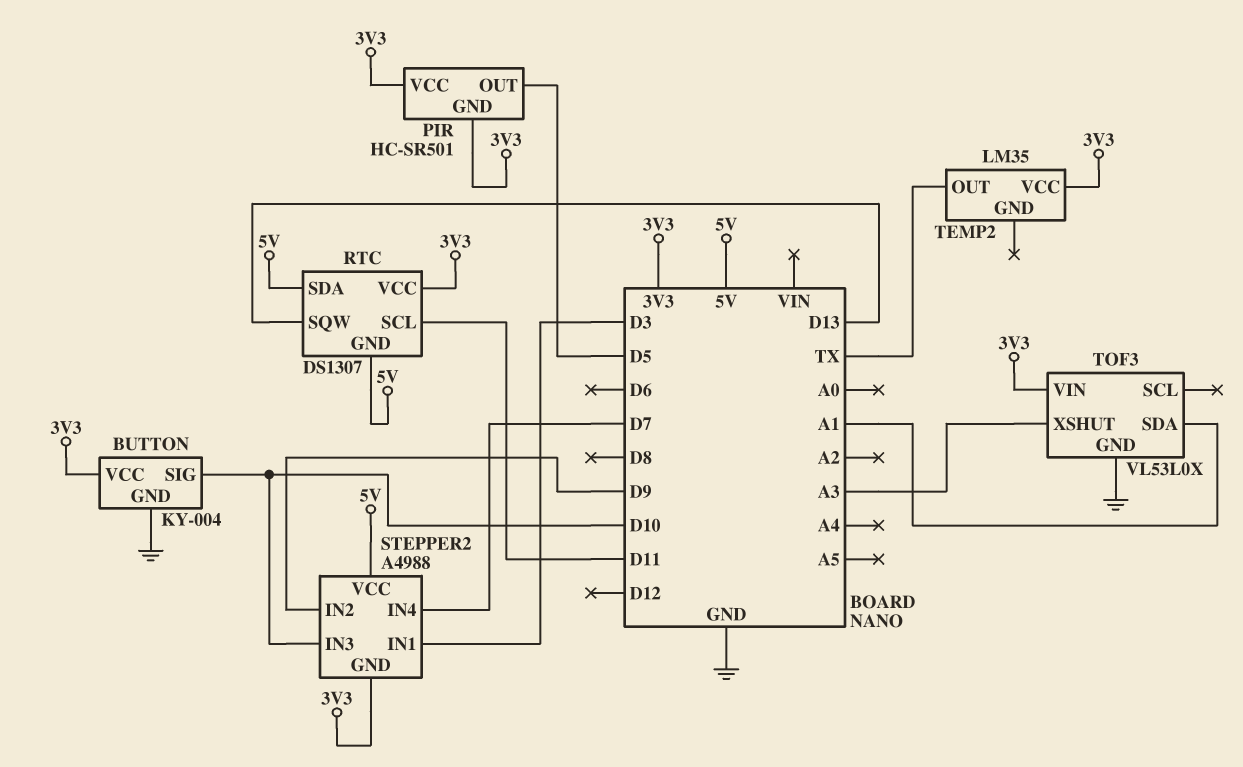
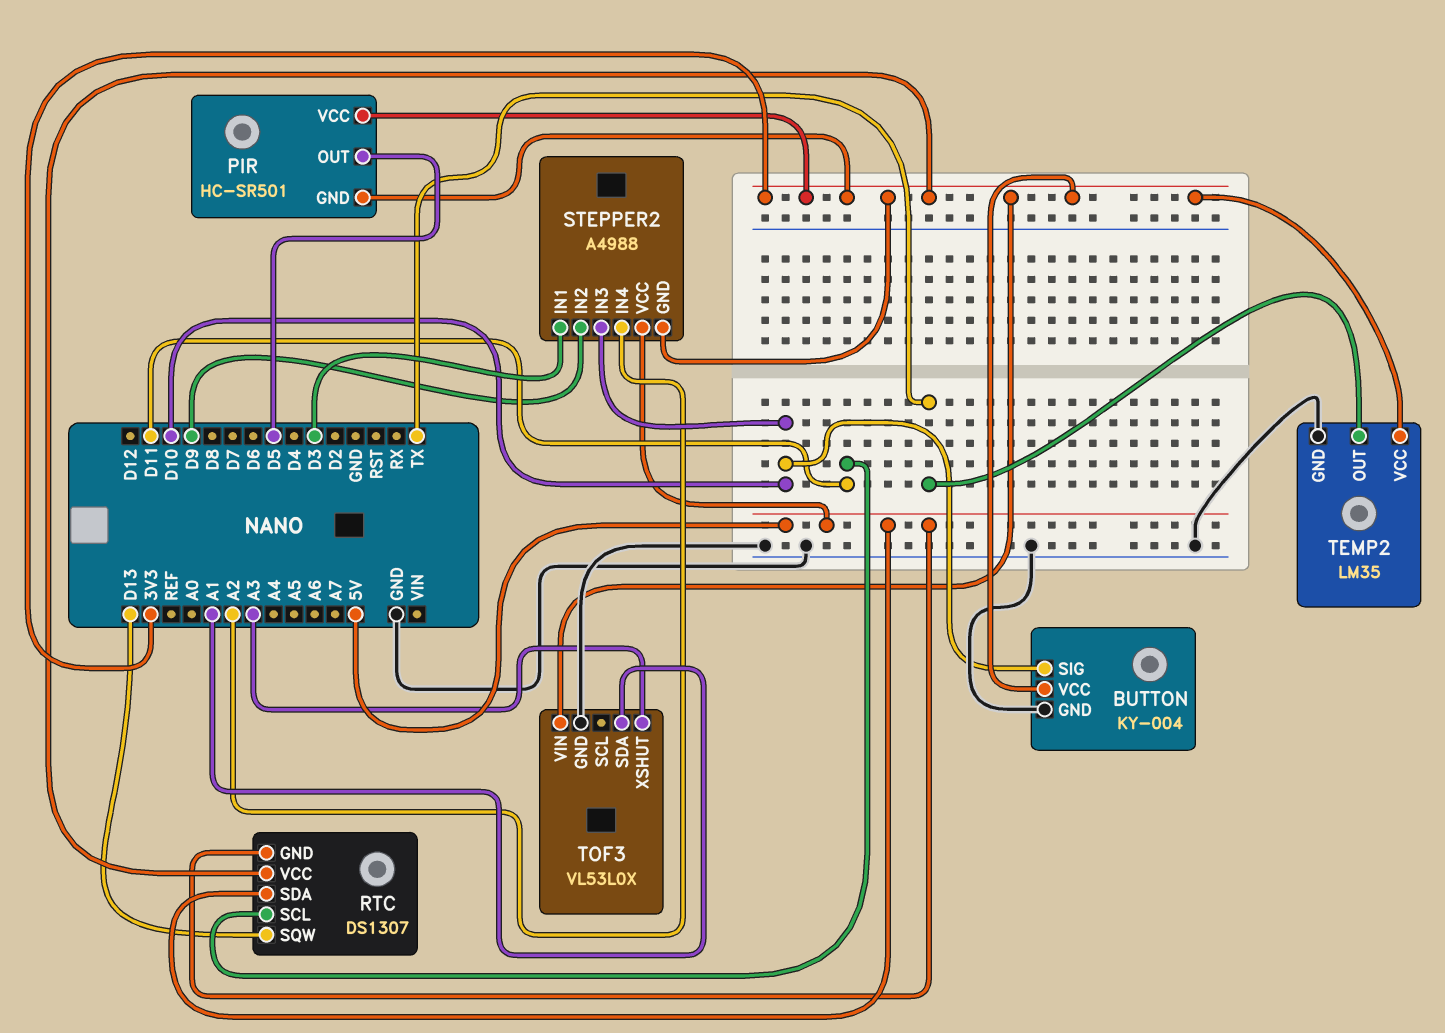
STEPPER2 pin IN4: D7 -> A2
TEMP2 pin GND: none -> GND

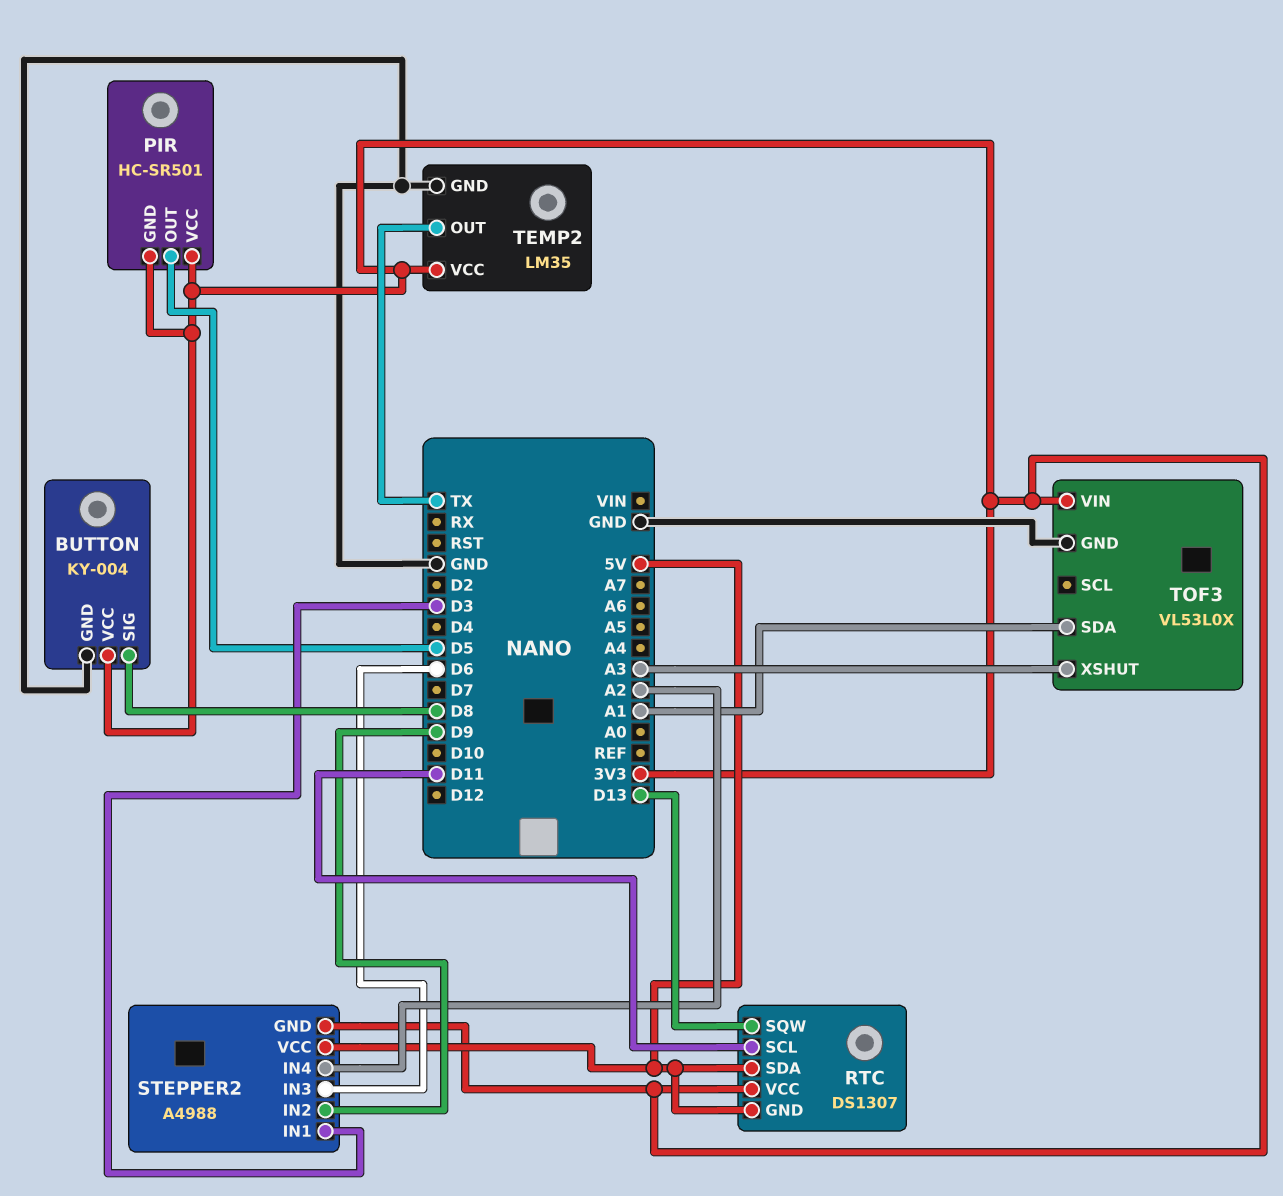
BUTTON pin SIG: D10 -> D8
STEPPER2 pin IN3: D10 -> D6

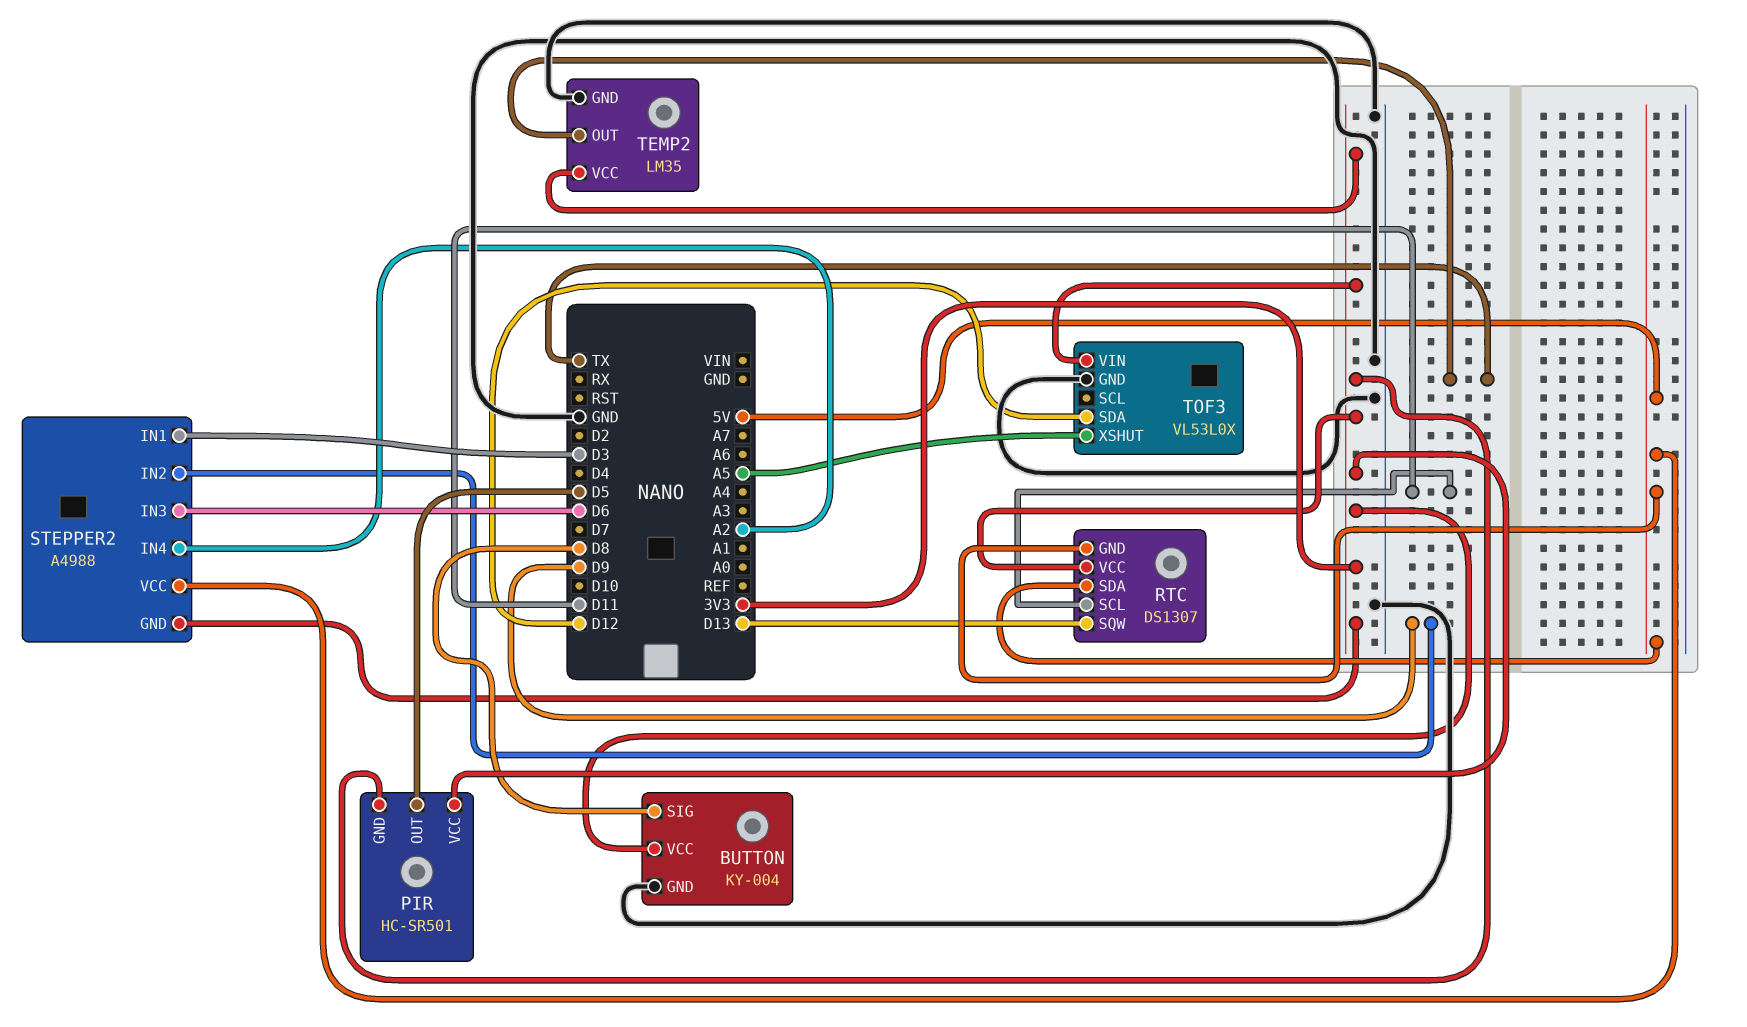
TOF3 pin SDA: A1 -> D12
TOF3 pin XSHUT: A3 -> A5

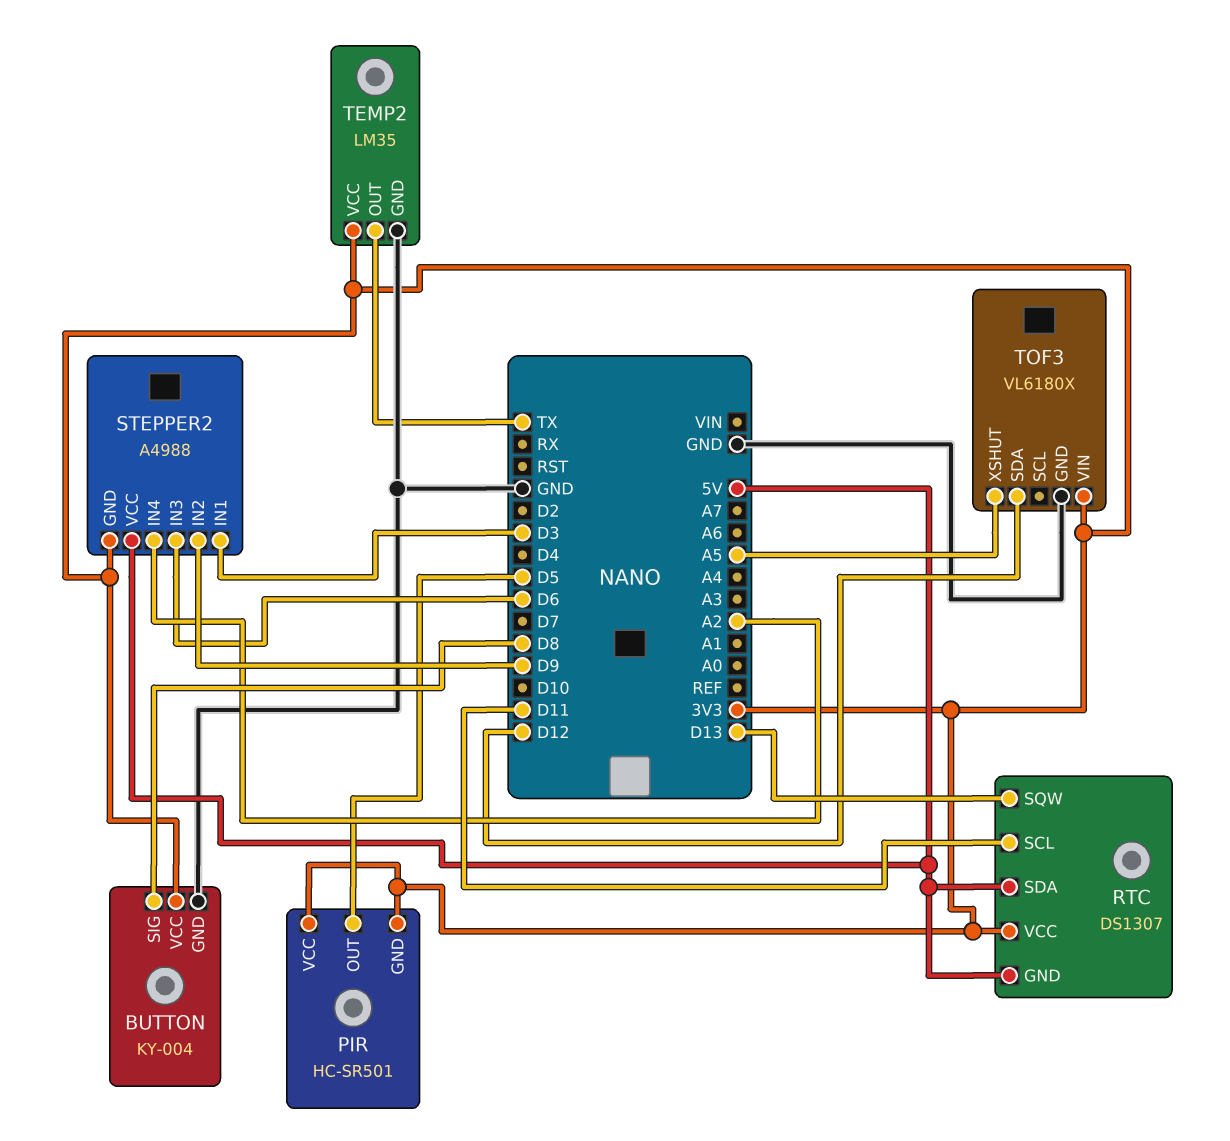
TOF3: VL53L0X -> VL6180X

